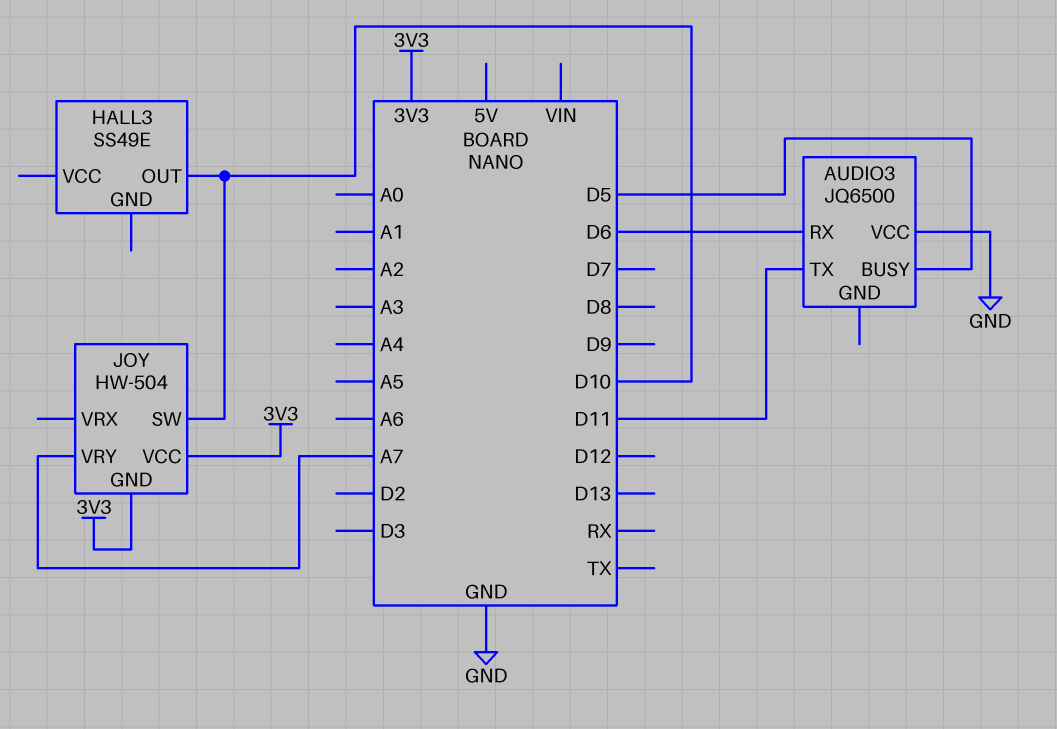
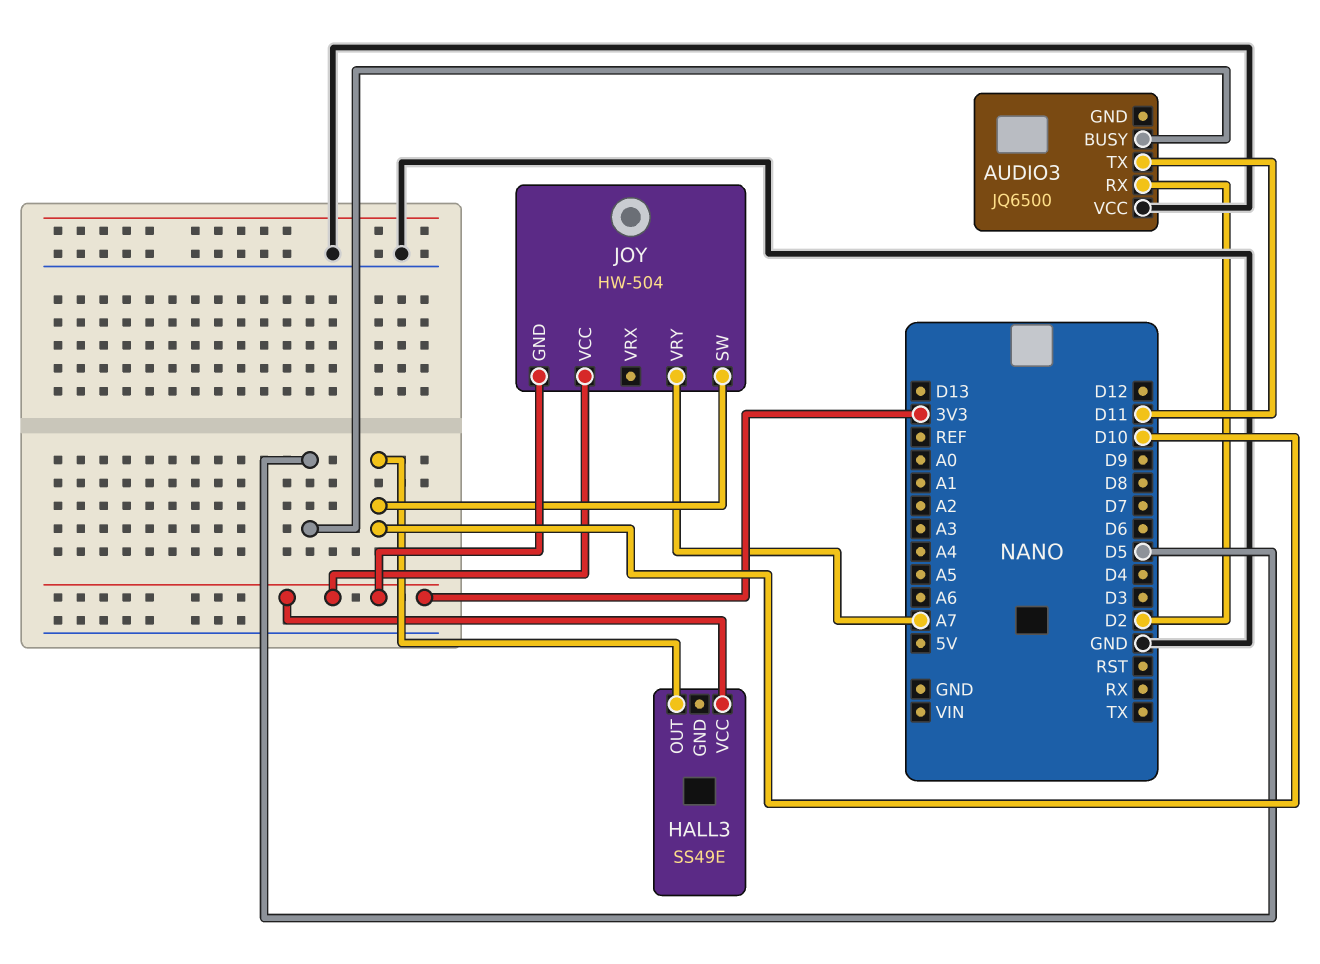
AUDIO3 pin RX: D6 -> D2
HALL3 pin VCC: none -> 3V3

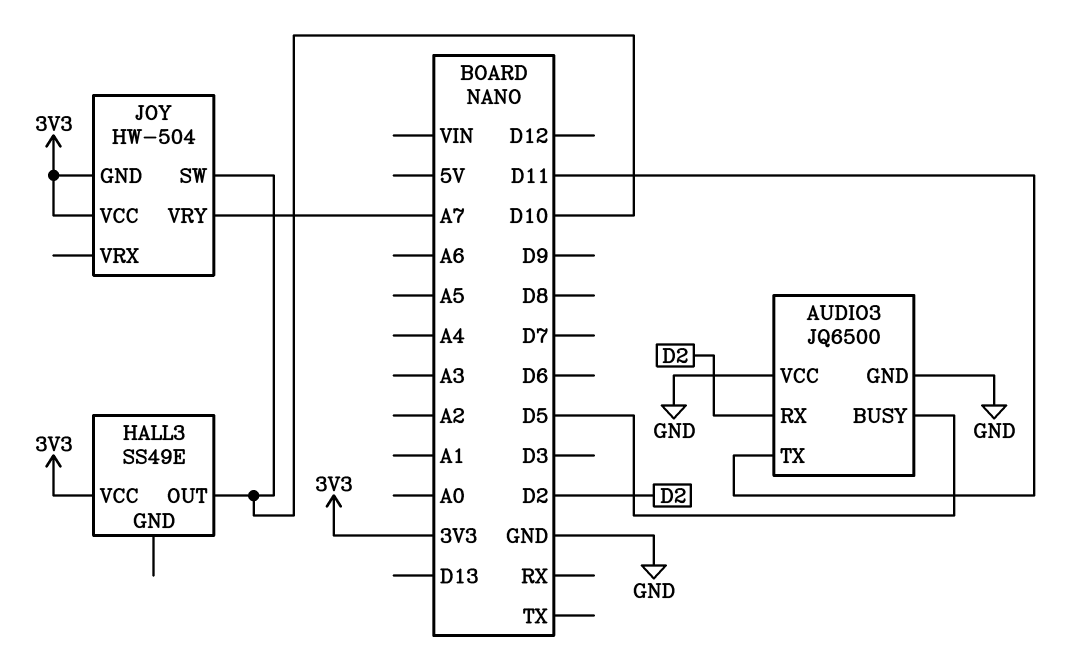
AUDIO3 pin GND: none -> GND

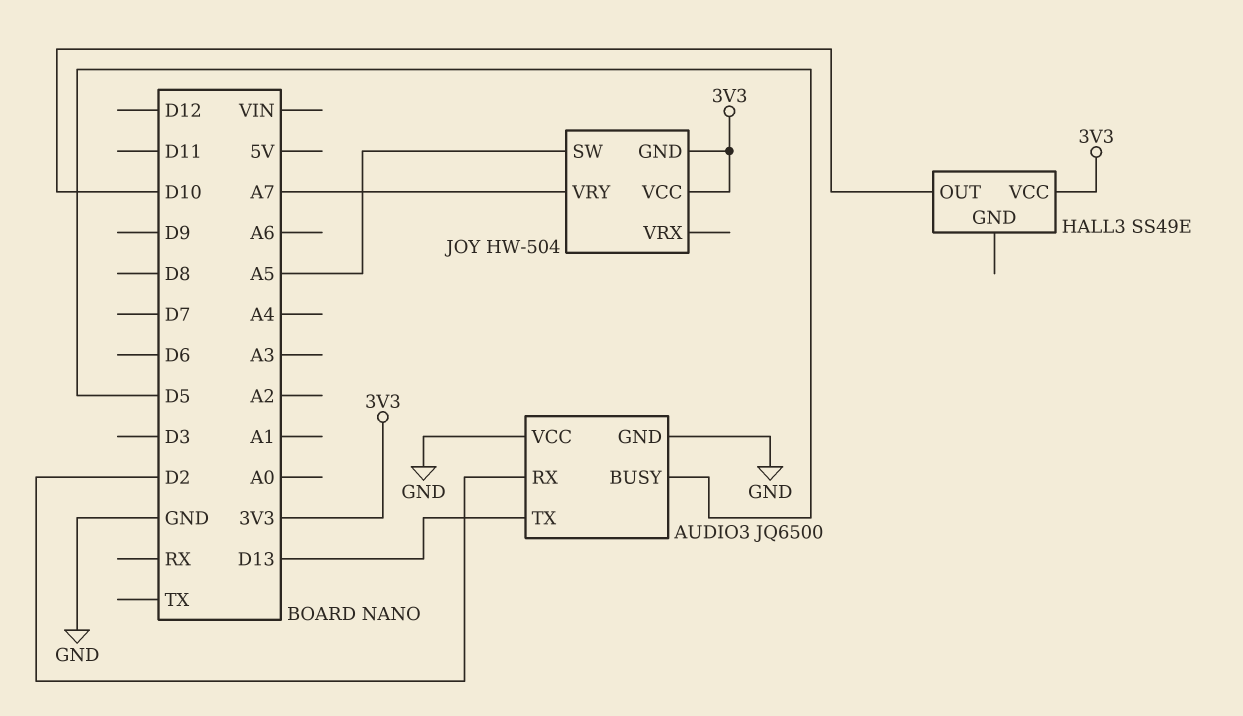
AUDIO3 pin TX: D11 -> D13
JOY pin SW: D10 -> A5

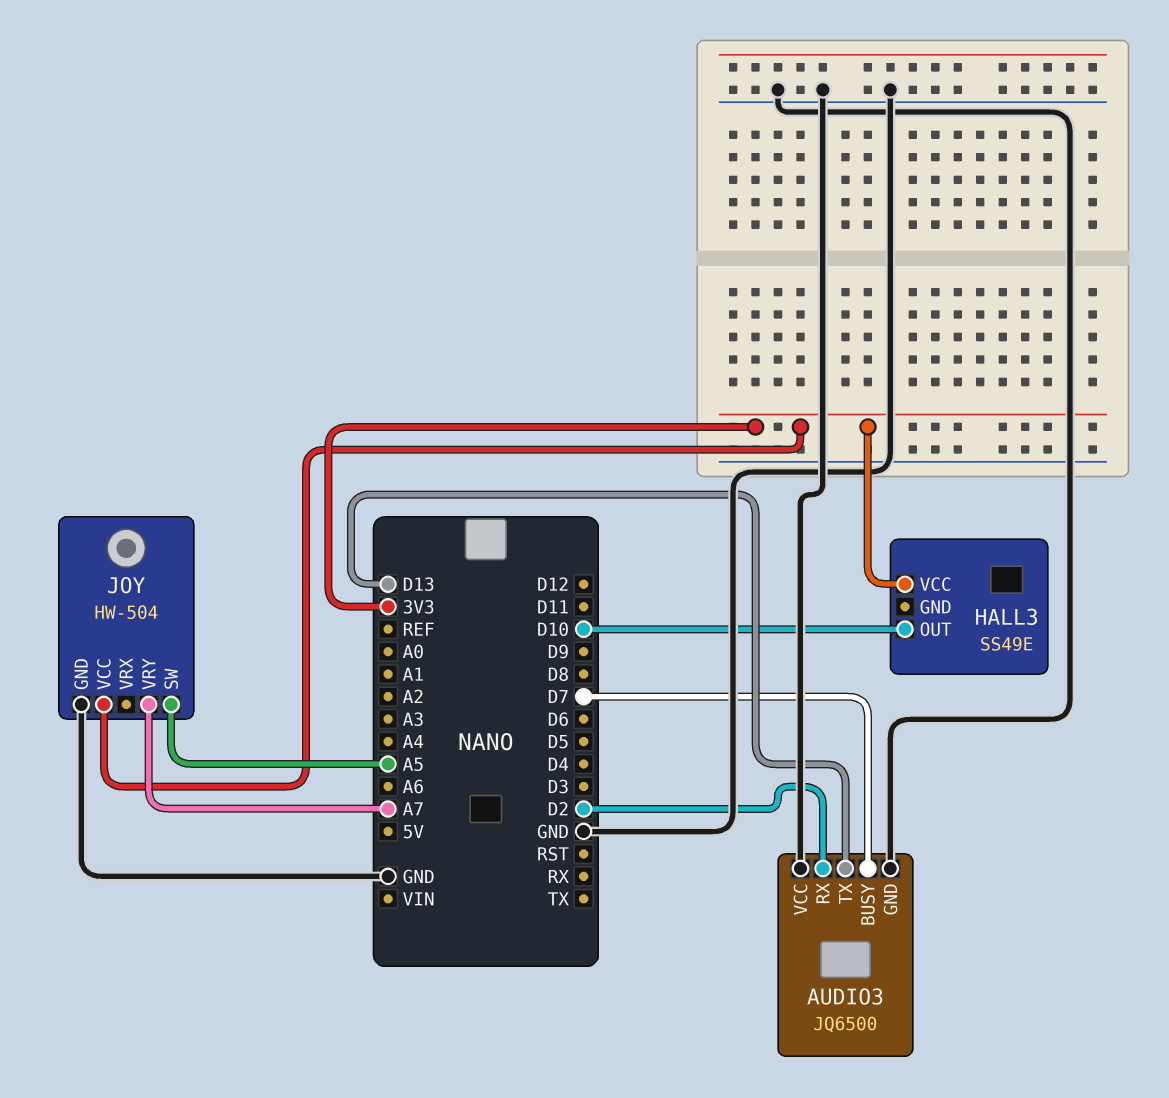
AUDIO3 pin BUSY: D5 -> D7
JOY pin GND: 3V3 -> GND

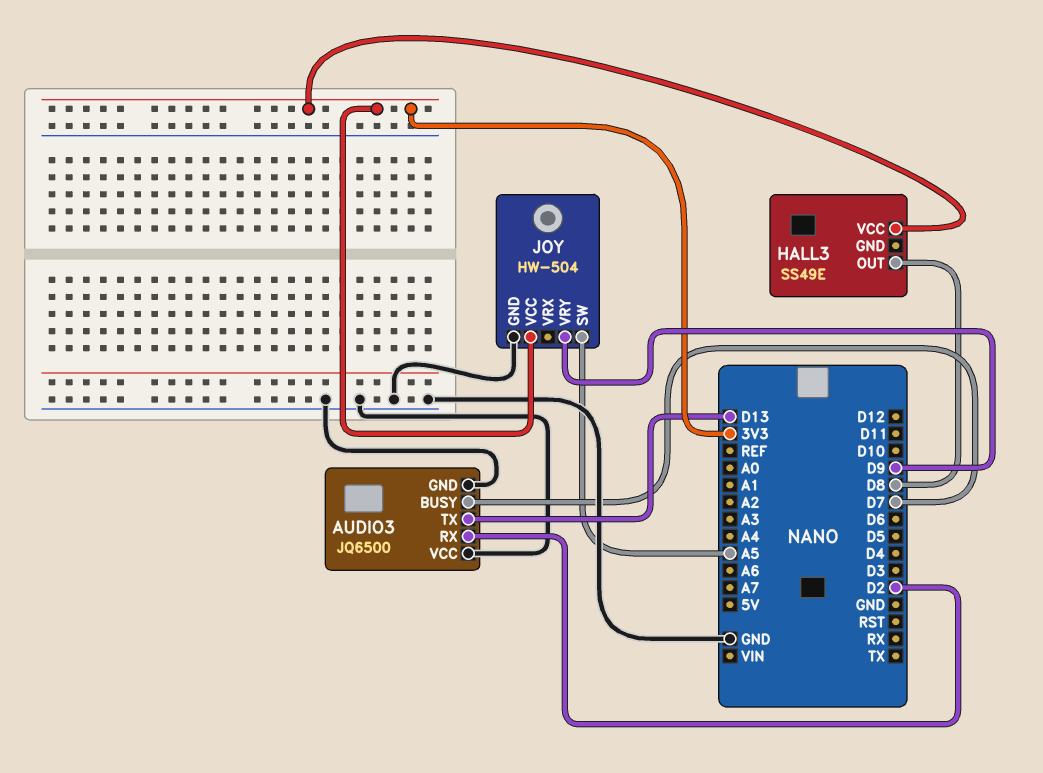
HALL3 pin OUT: D10 -> D8
JOY pin VRY: A7 -> D9

